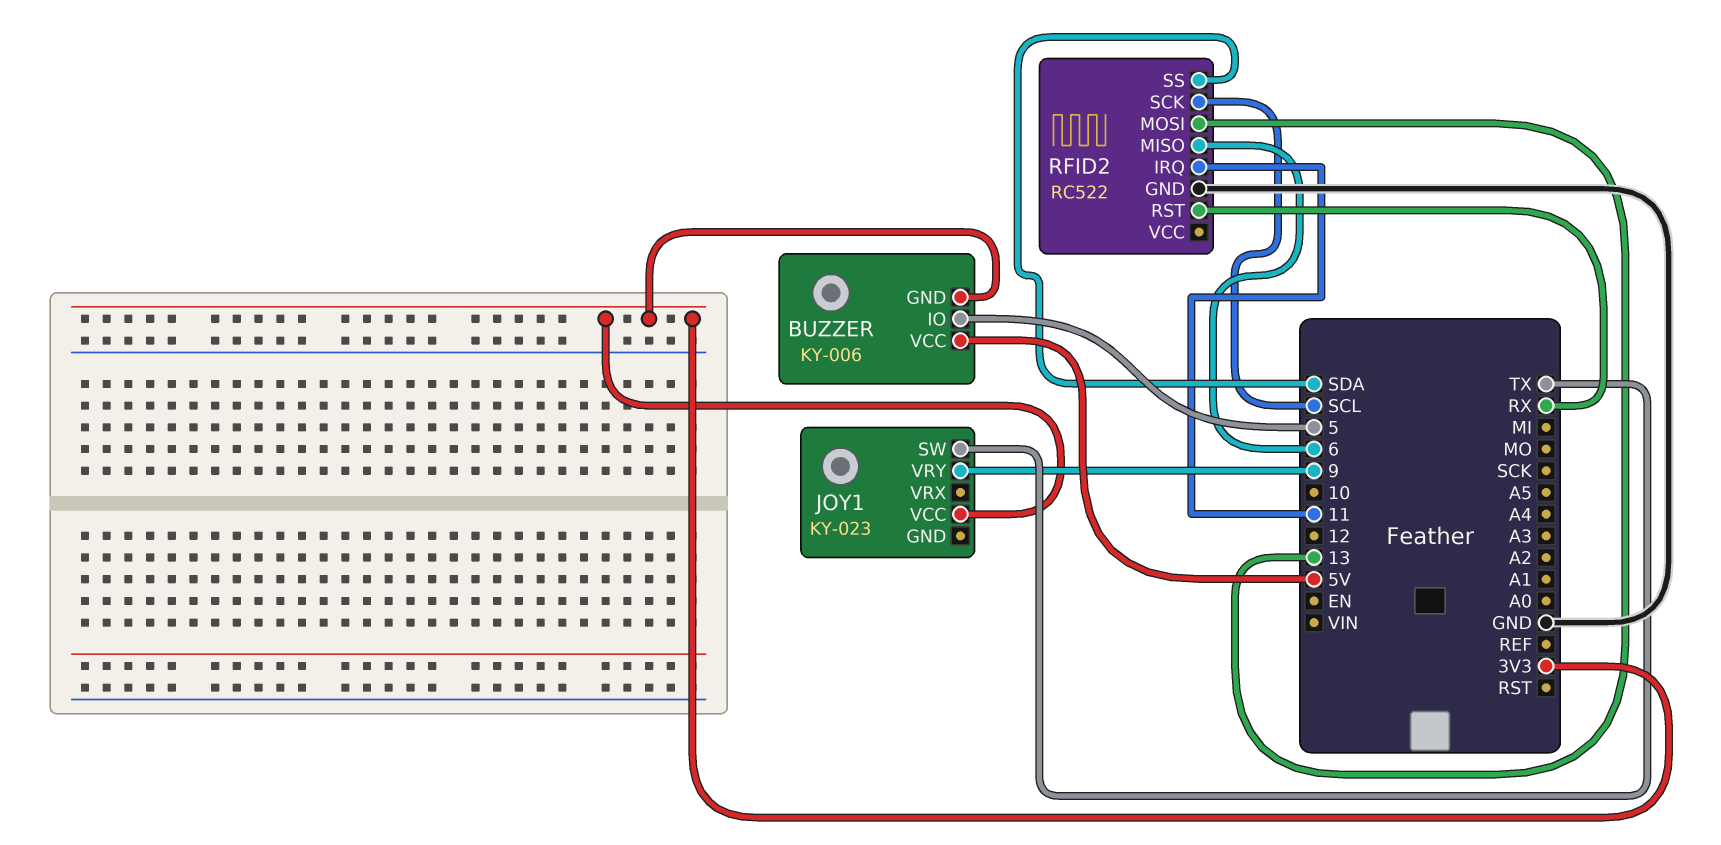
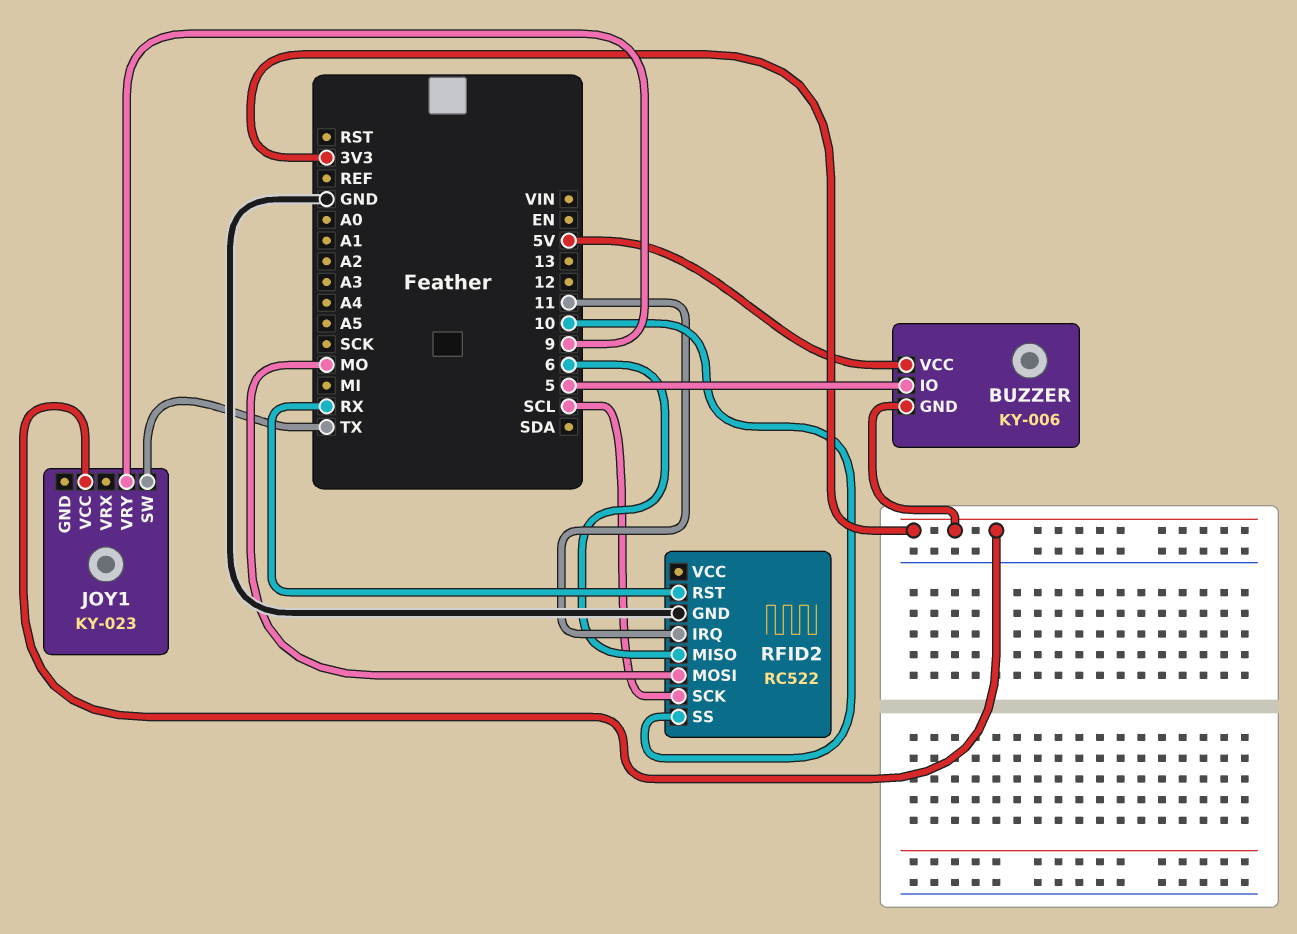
RFID2 pin MOSI: 13 -> MO
RFID2 pin SS: SDA -> 10

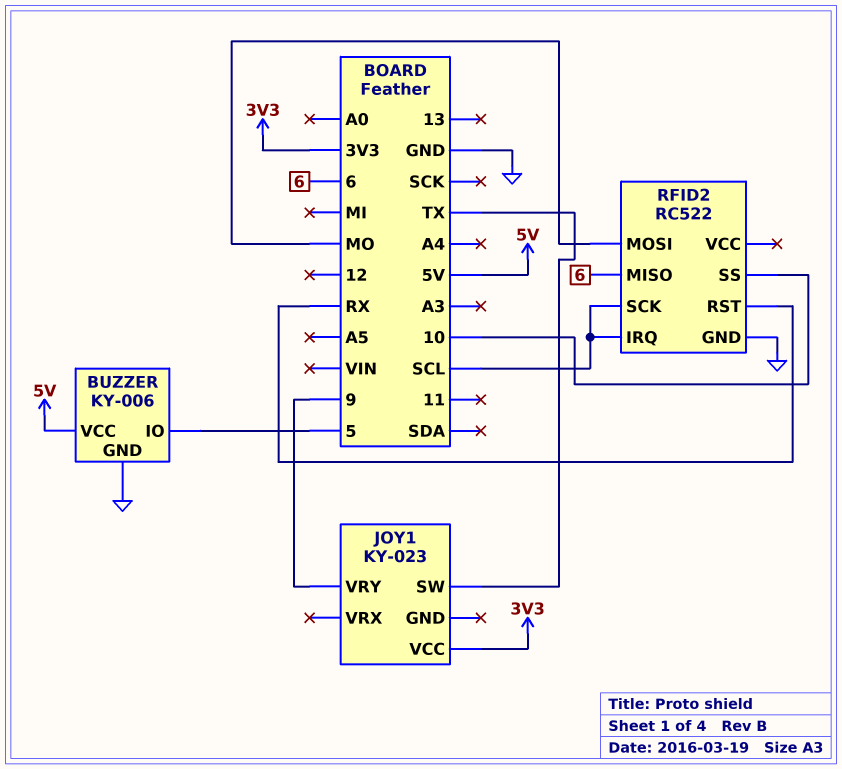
BUZZER pin GND: 3V3 -> GND
RFID2 pin IRQ: 11 -> SCL

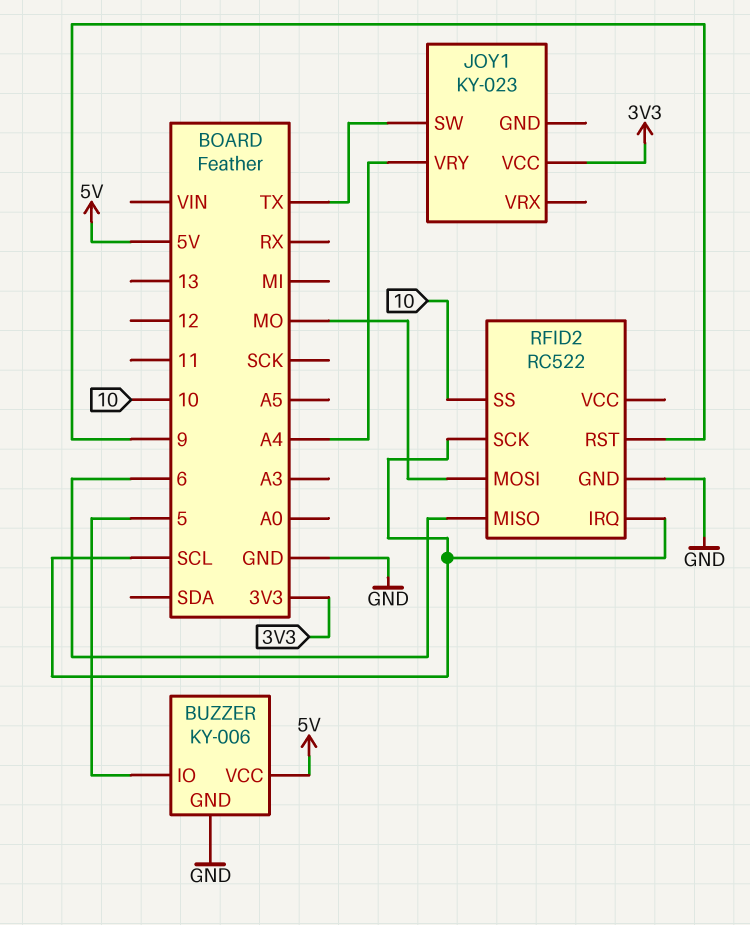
JOY1 pin VRY: 9 -> A4
RFID2 pin RST: RX -> 9

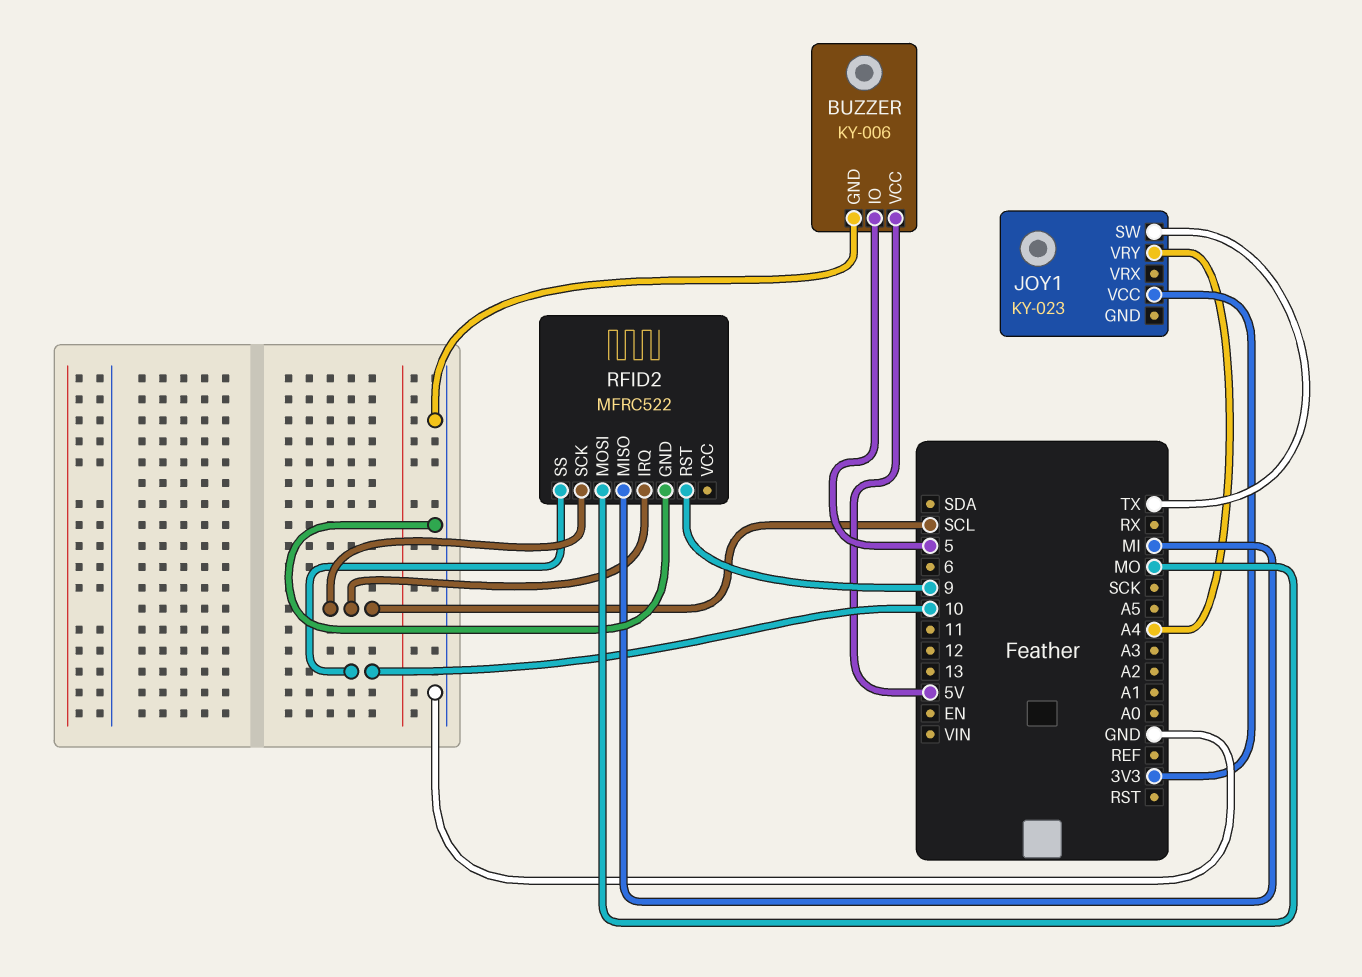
RFID2: RC522 -> MFRC522
RFID2 pin MISO: 6 -> MI

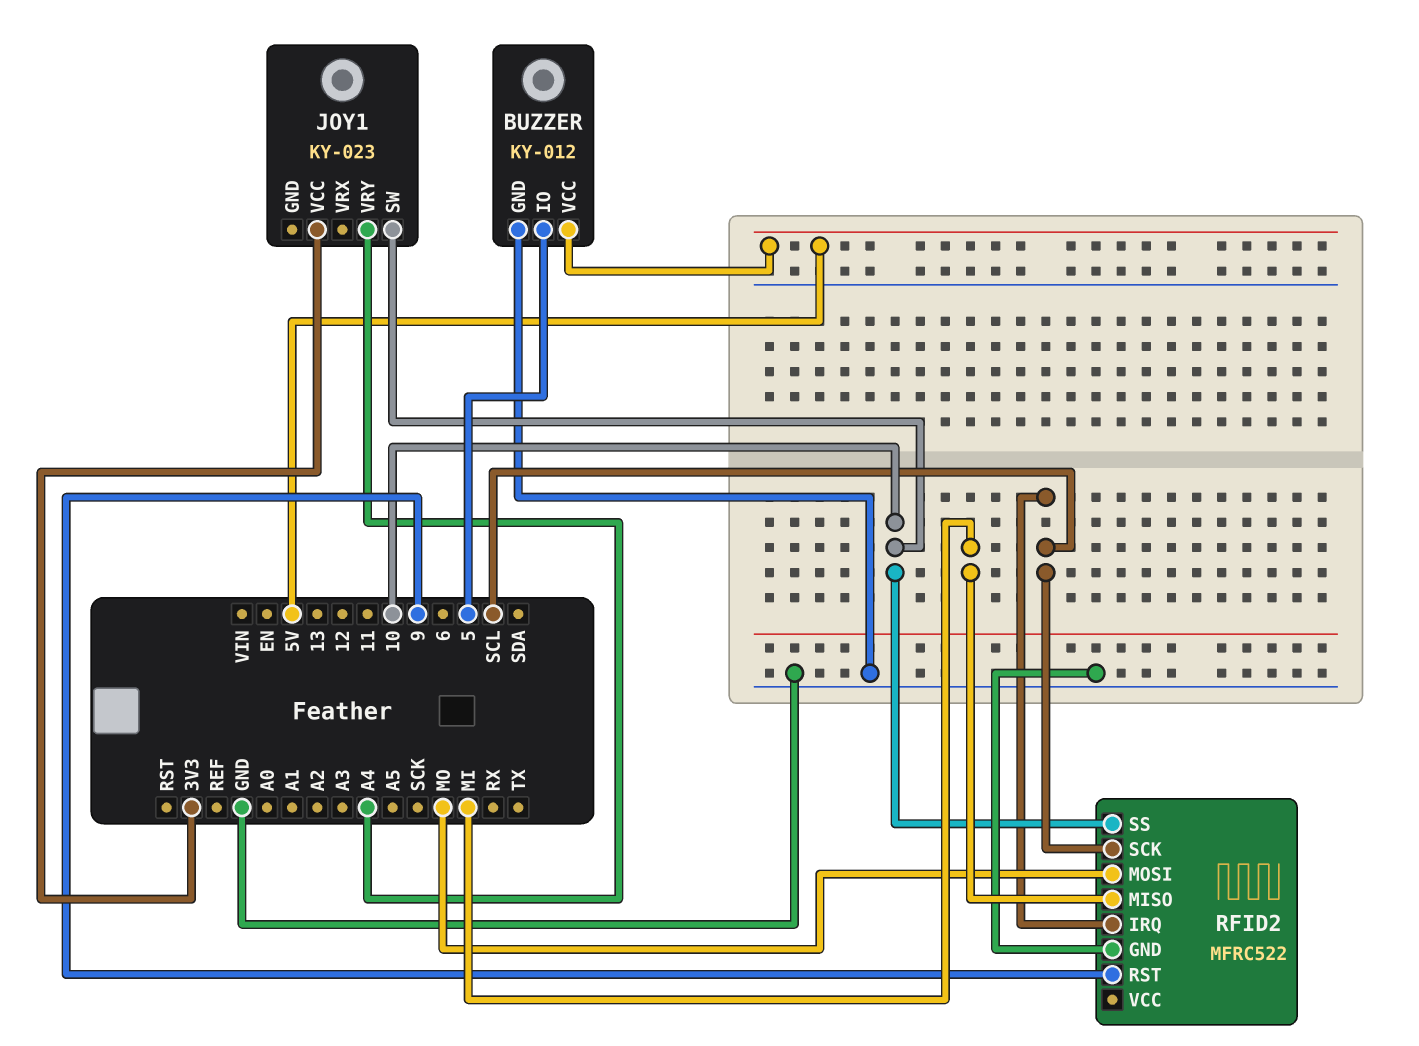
BUZZER: KY-006 -> KY-012
JOY1 pin SW: TX -> 10

